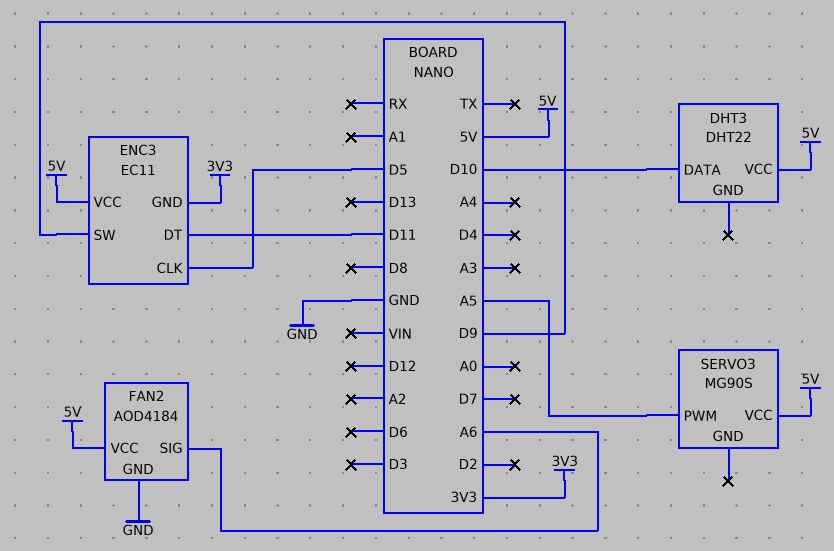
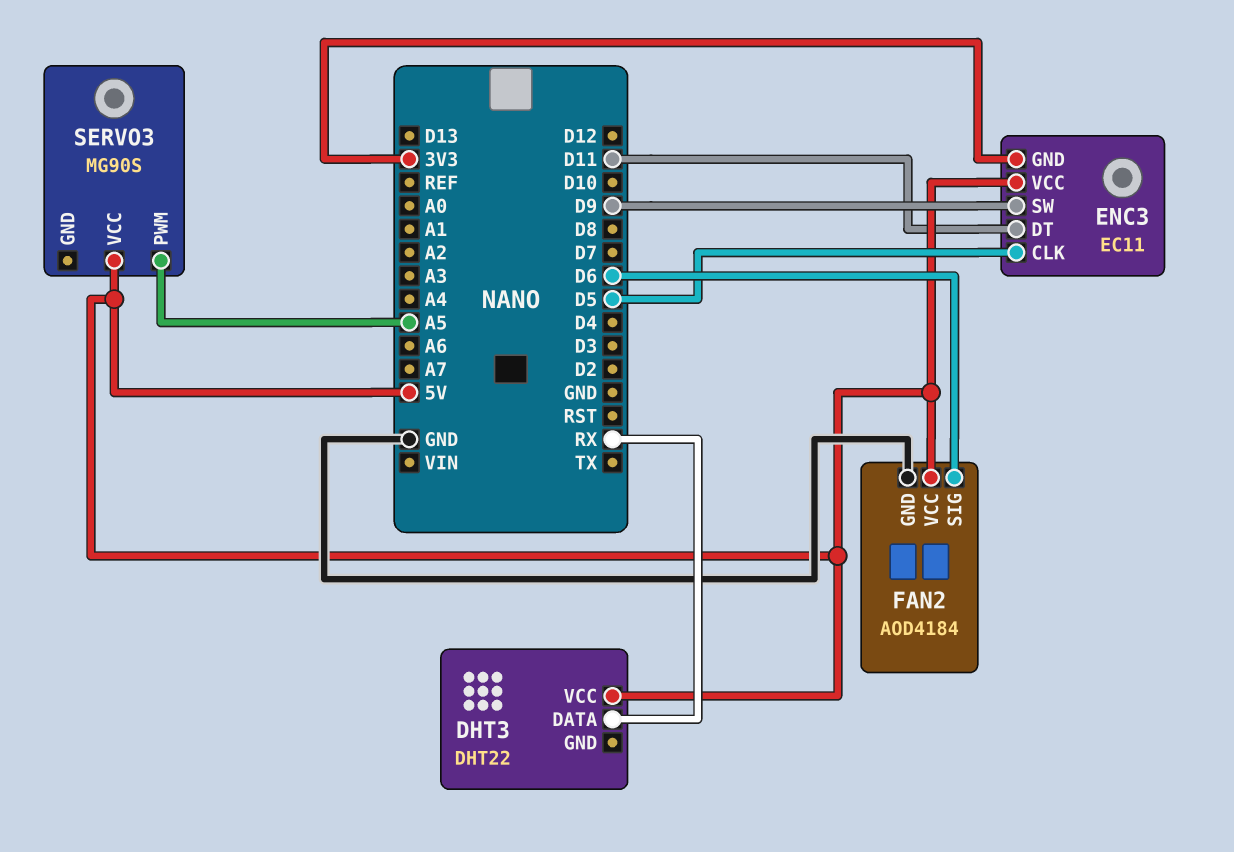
DHT3 pin DATA: D10 -> RX
FAN2 pin SIG: A6 -> D6

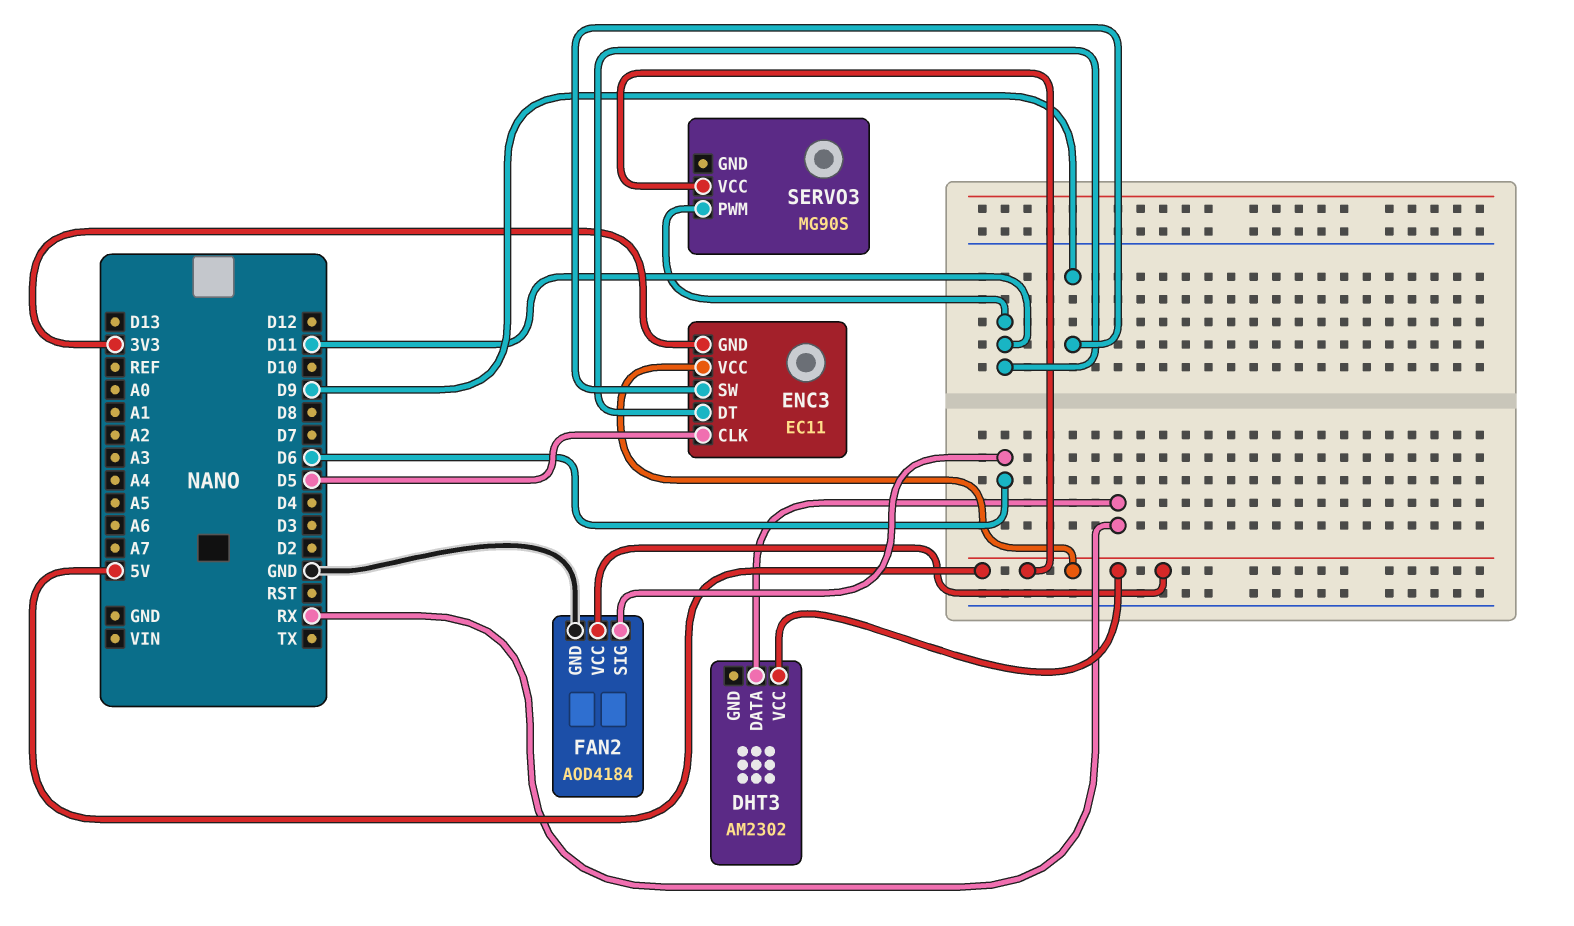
DHT3: DHT22 -> AM2302
SERVO3 pin PWM: A5 -> D11

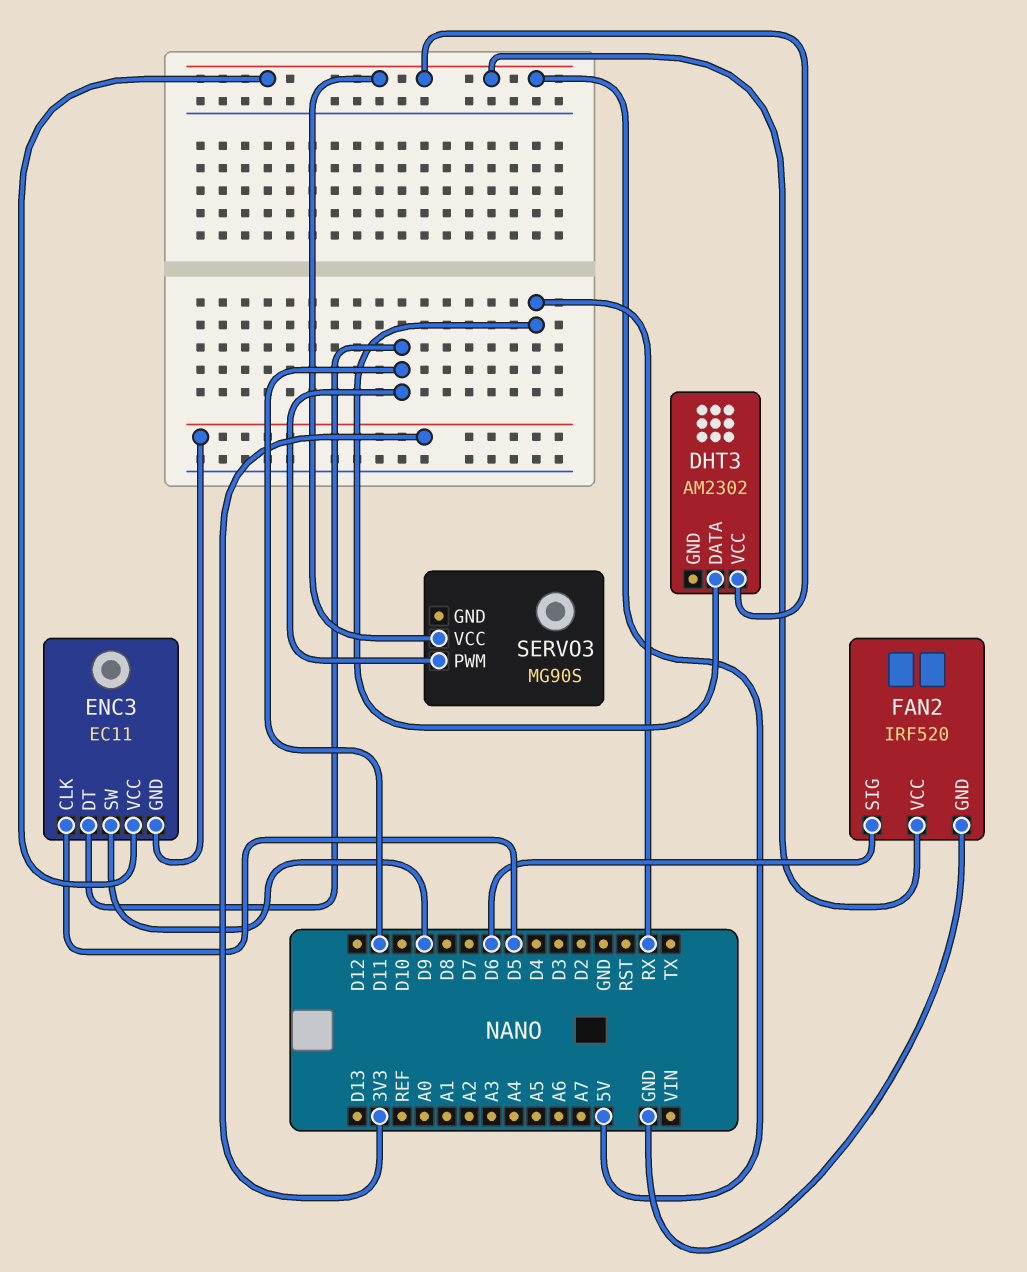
FAN2: AOD4184 -> IRF520

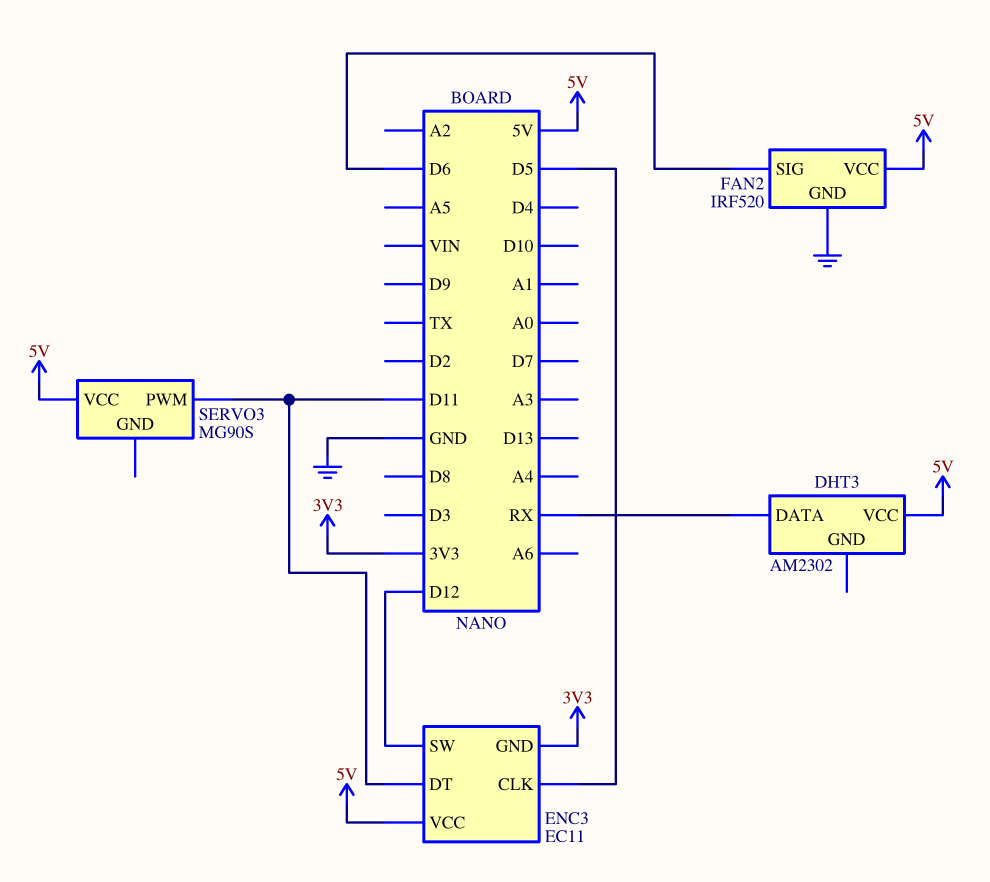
ENC3 pin SW: D9 -> D12

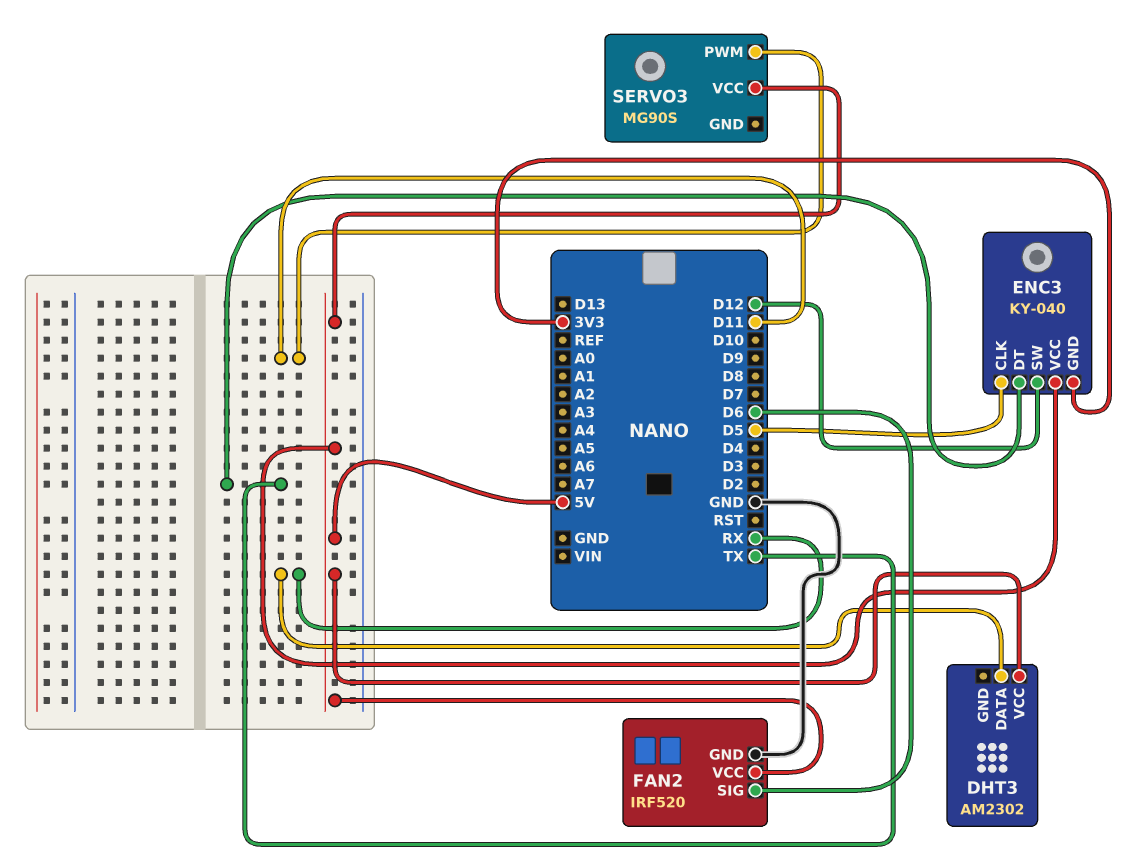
ENC3: EC11 -> KY-040
ENC3 pin DT: D11 -> TX

